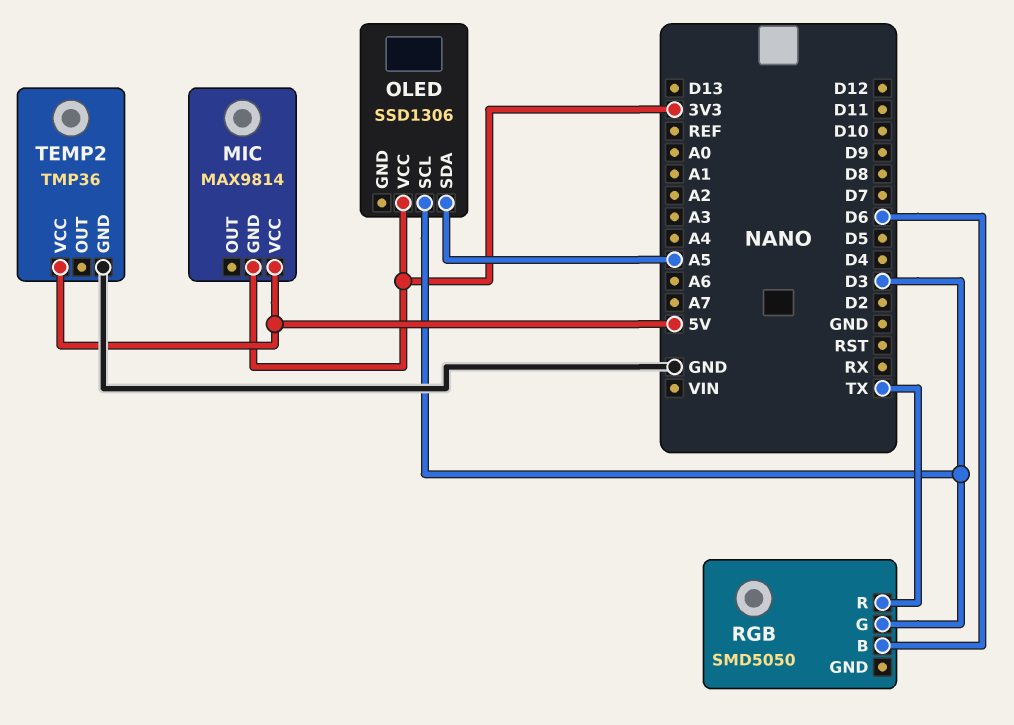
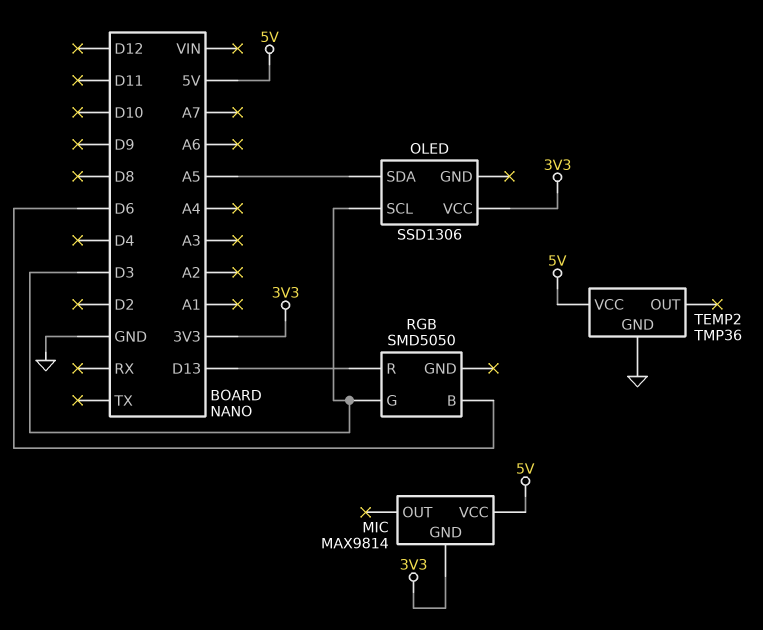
RGB pin R: TX -> D13

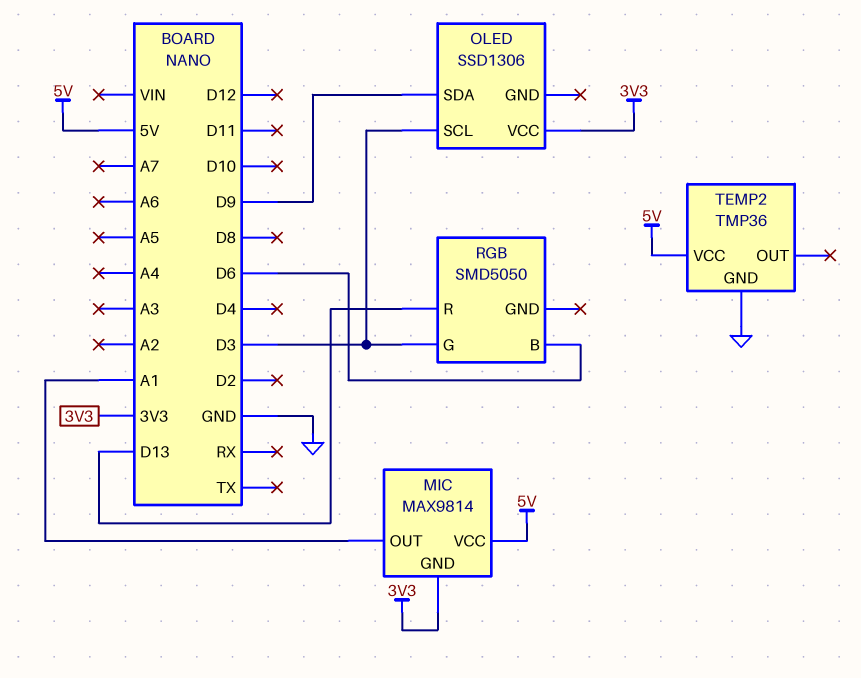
MIC pin OUT: none -> A1
OLED pin SDA: A5 -> D9

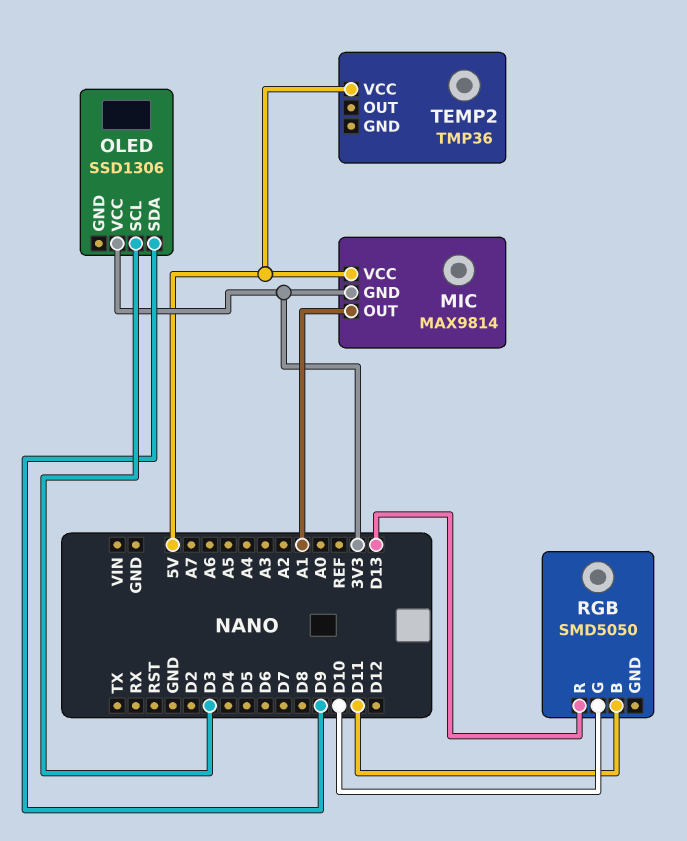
RGB pin B: D6 -> D11
RGB pin G: D3 -> D10
TEMP2 pin GND: GND -> none

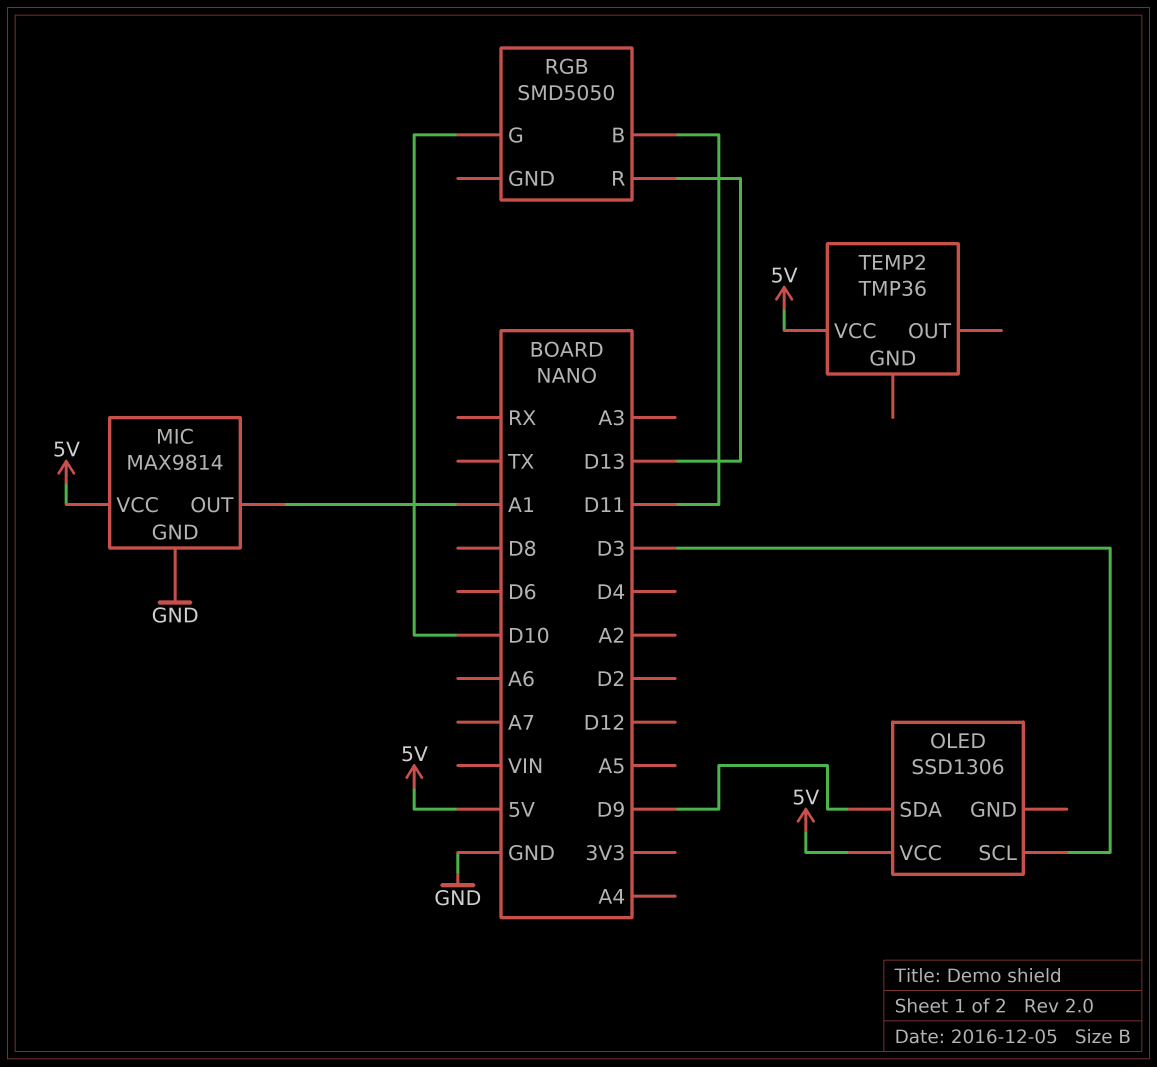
MIC pin GND: 3V3 -> GND
OLED pin VCC: 3V3 -> 5V

